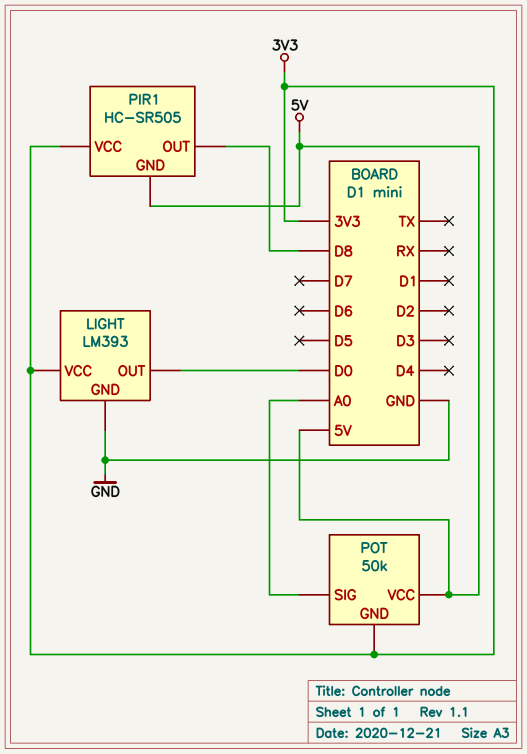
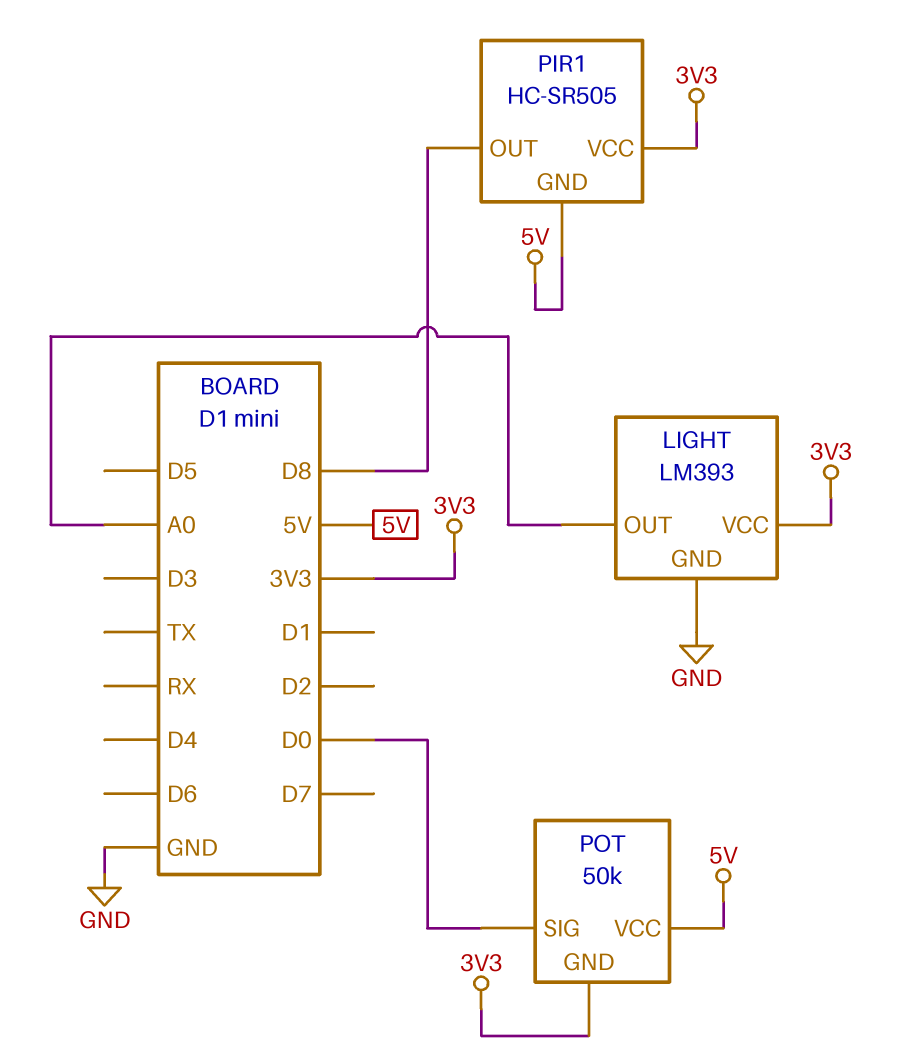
LIGHT pin OUT: D0 -> A0
POT pin SIG: A0 -> D0

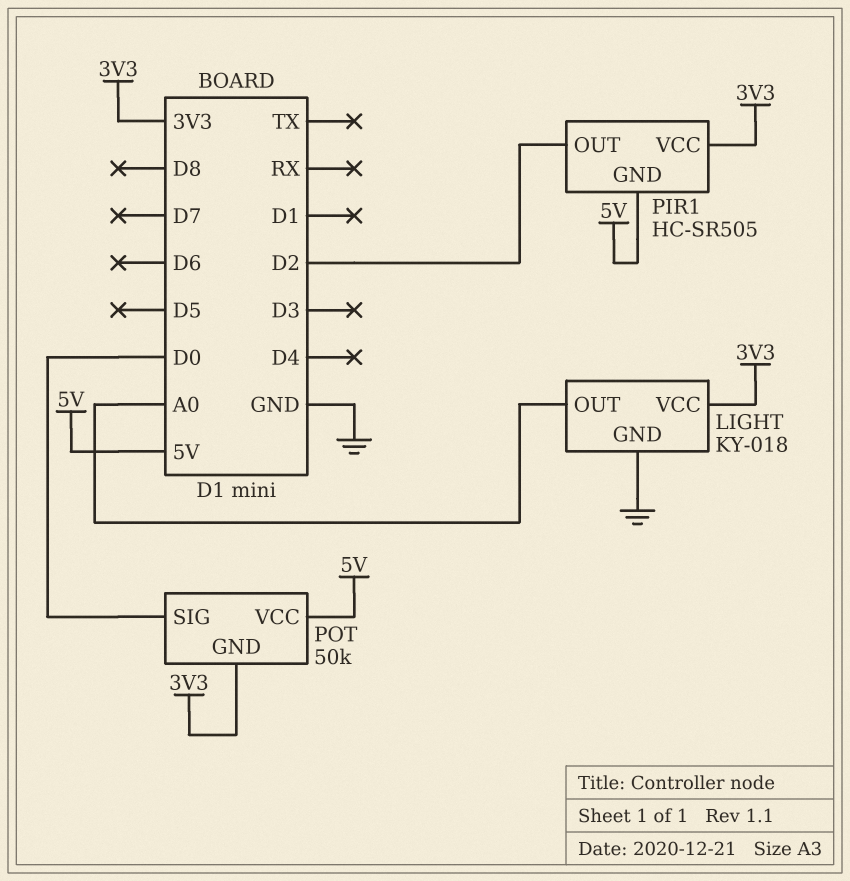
LIGHT: LM393 -> KY-018
PIR1 pin OUT: D8 -> D2

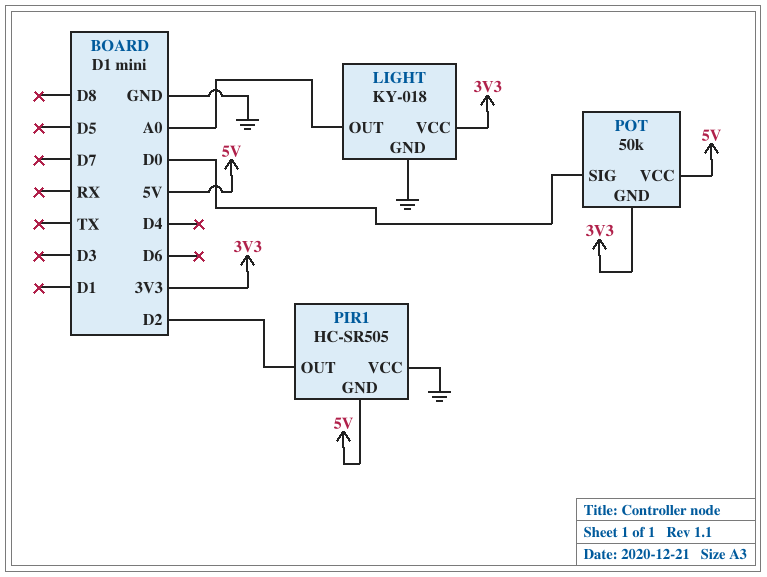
PIR1 pin VCC: 3V3 -> GND

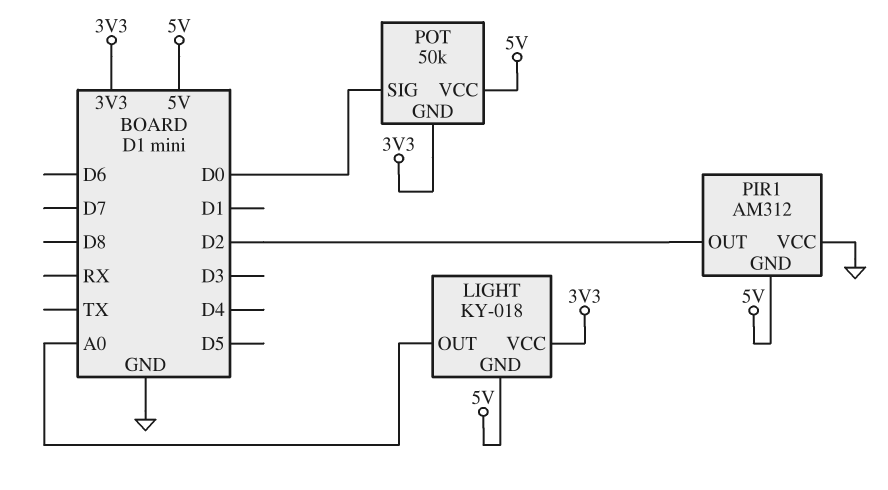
LIGHT pin GND: GND -> 5V
PIR1: HC-SR505 -> AM312

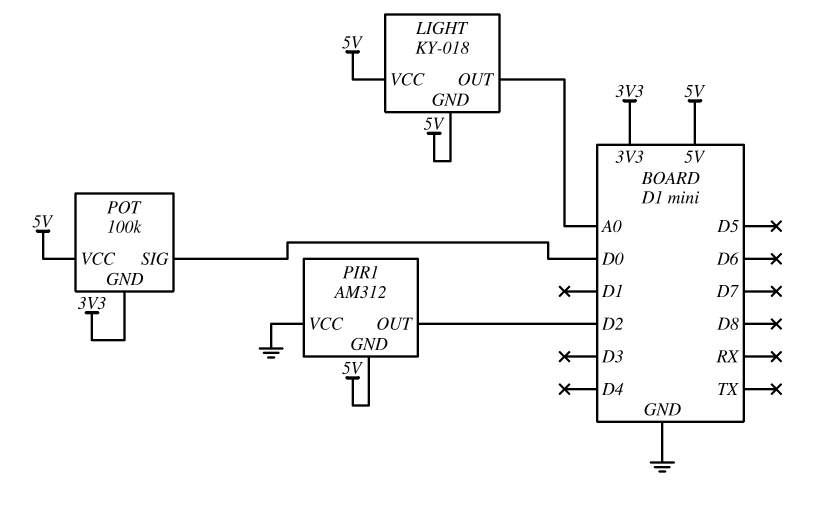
LIGHT pin VCC: 3V3 -> 5V
POT: 50k -> 100k

